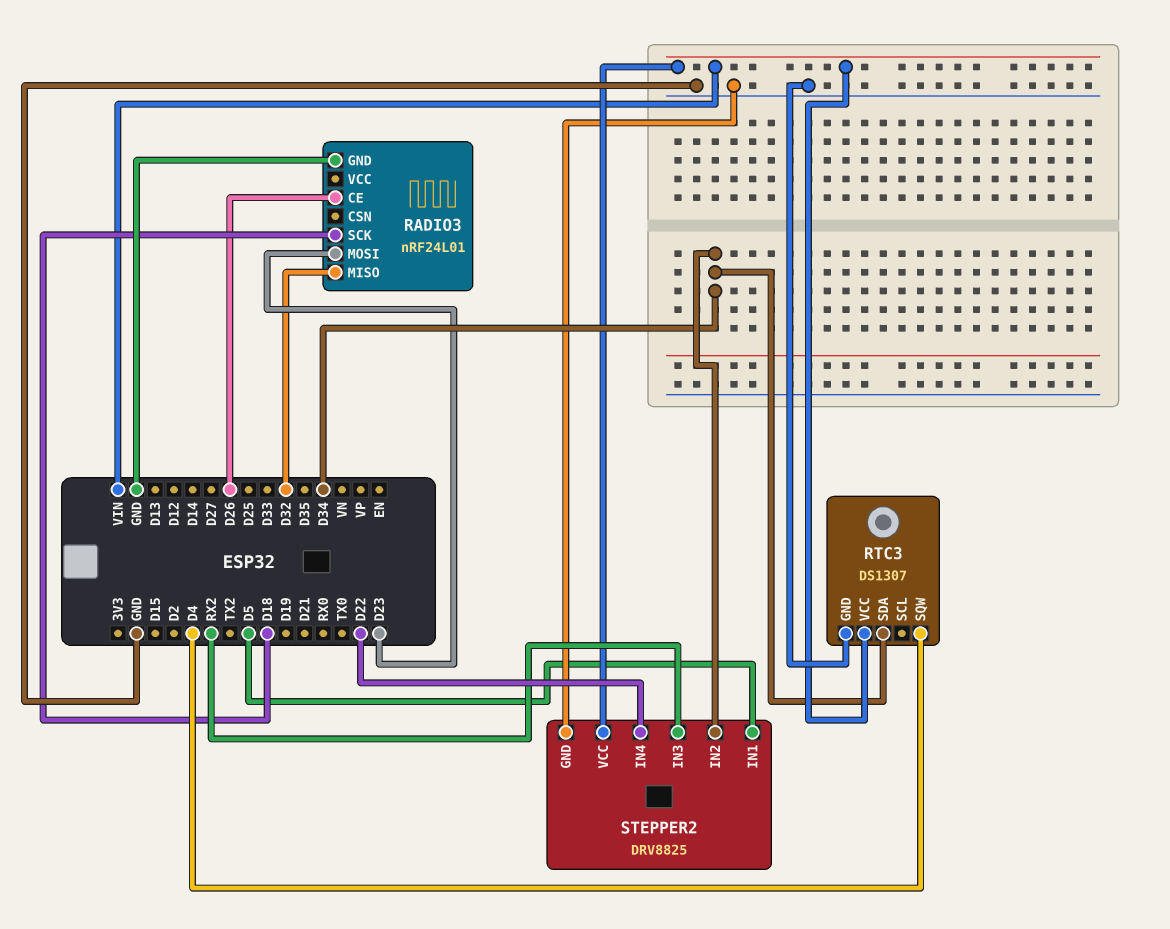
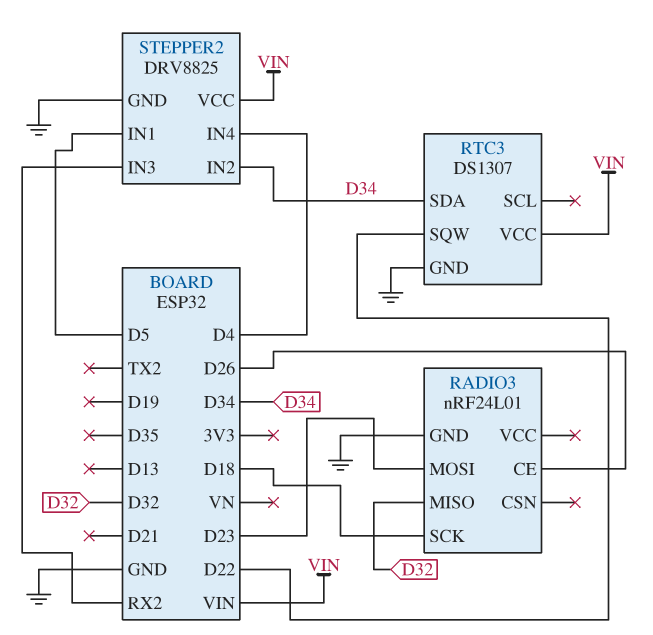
RTC3 pin SQW: D4 -> D22
STEPPER2 pin IN4: D22 -> D4

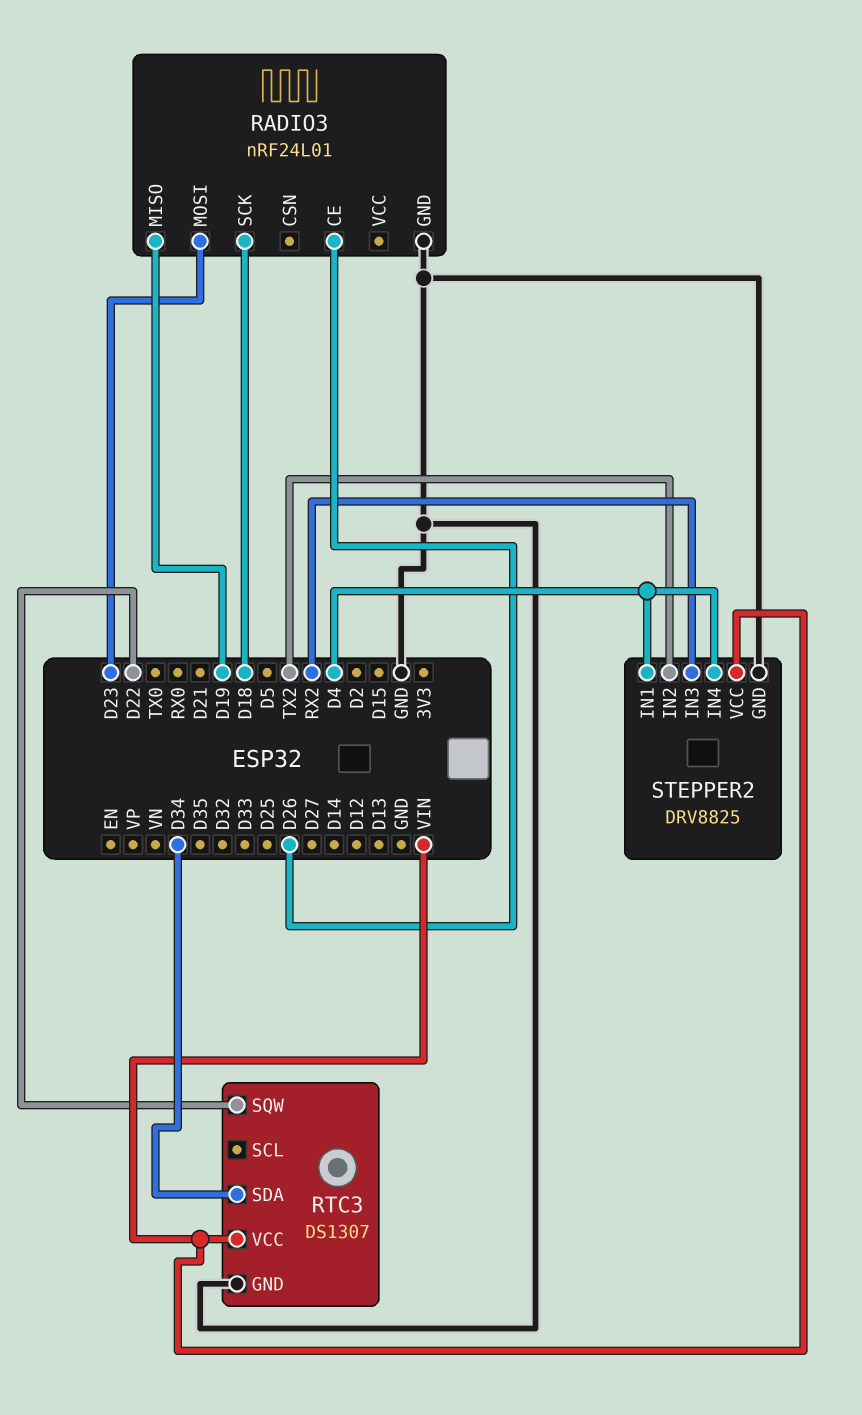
RADIO3 pin MISO: D32 -> D19
STEPPER2 pin IN1: D5 -> D4
STEPPER2 pin IN2: D34 -> TX2

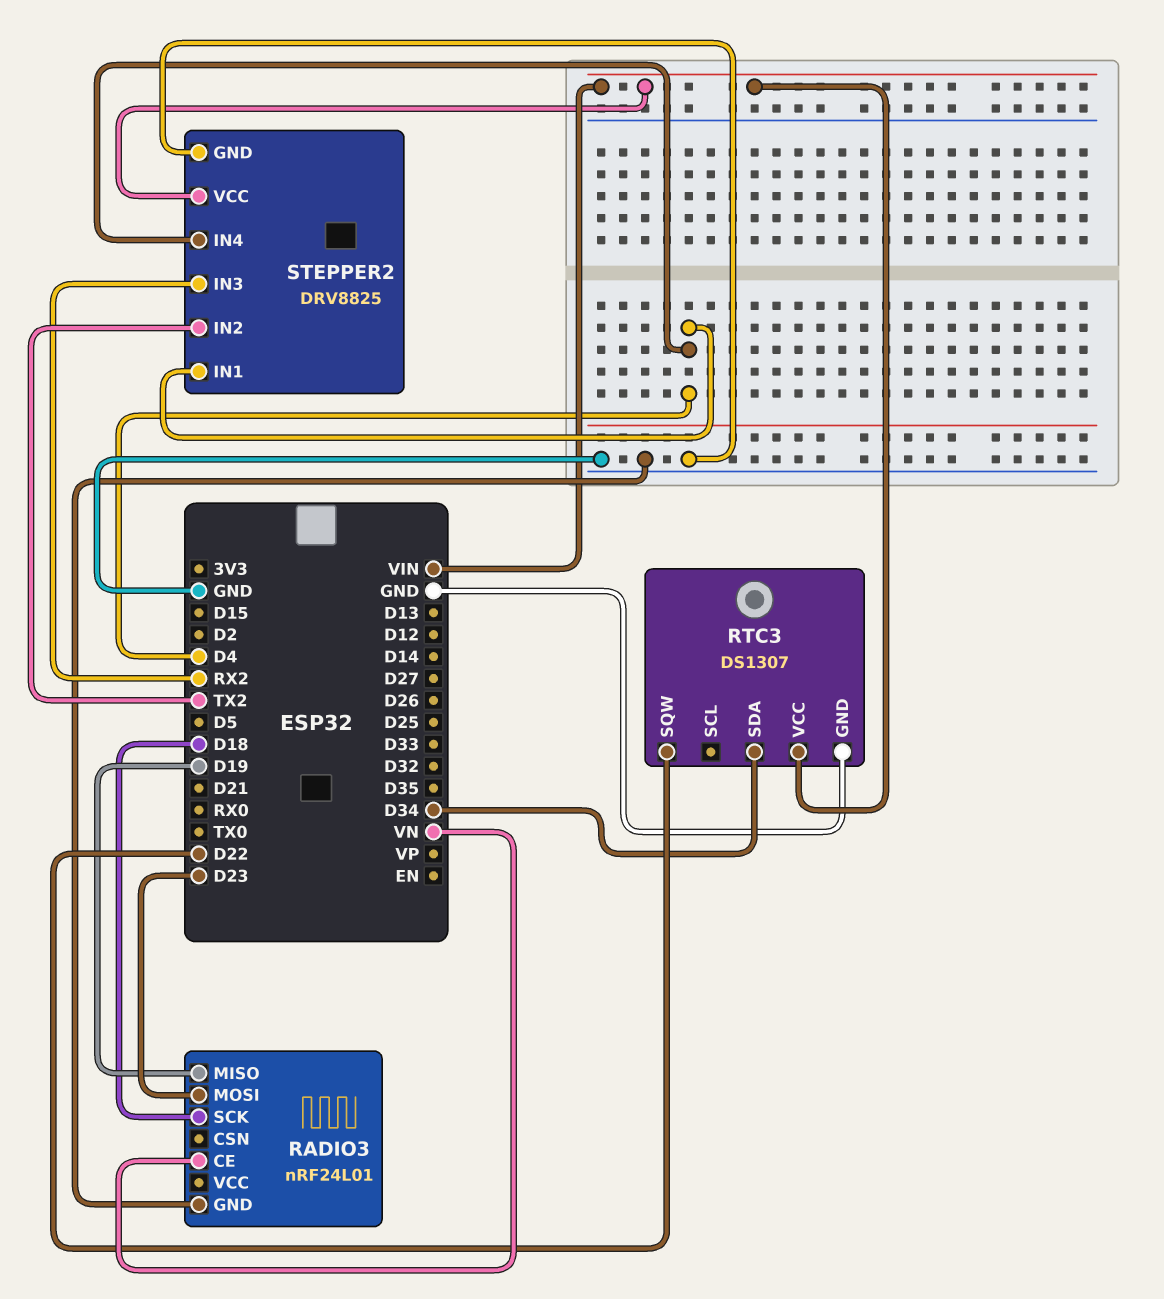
RADIO3 pin CE: D26 -> VN

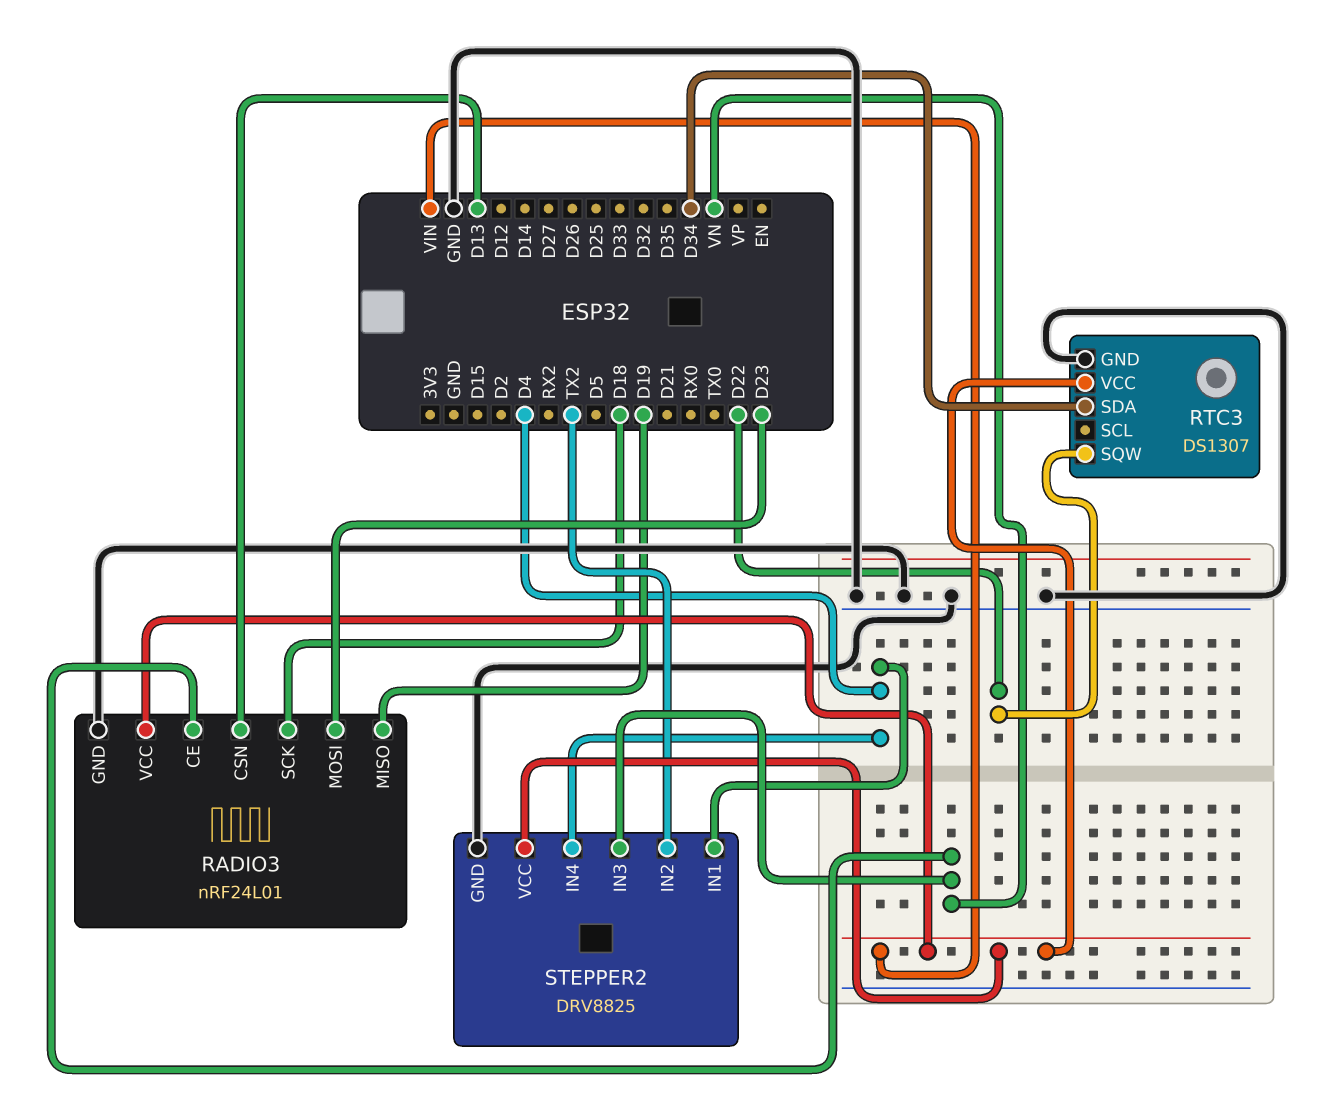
RADIO3 pin CSN: none -> D13
RADIO3 pin VCC: none -> VIN
STEPPER2 pin IN3: RX2 -> VN

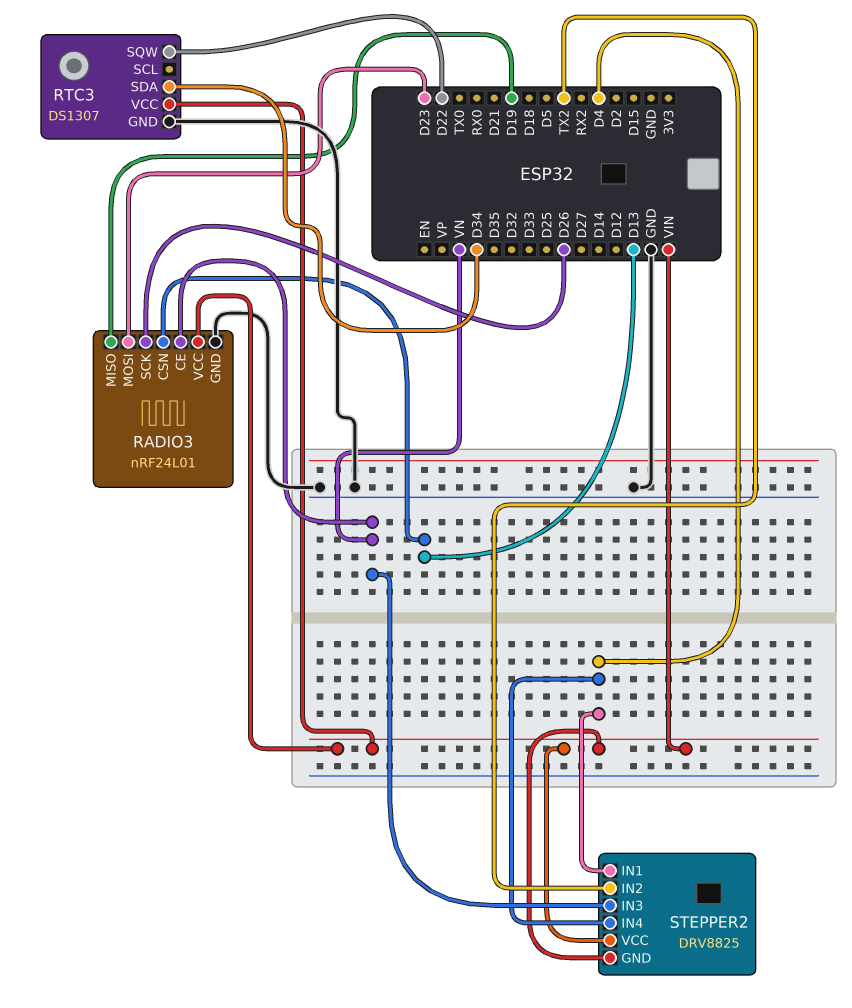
RADIO3 pin SCK: D18 -> D26
STEPPER2 pin GND: GND -> VIN

